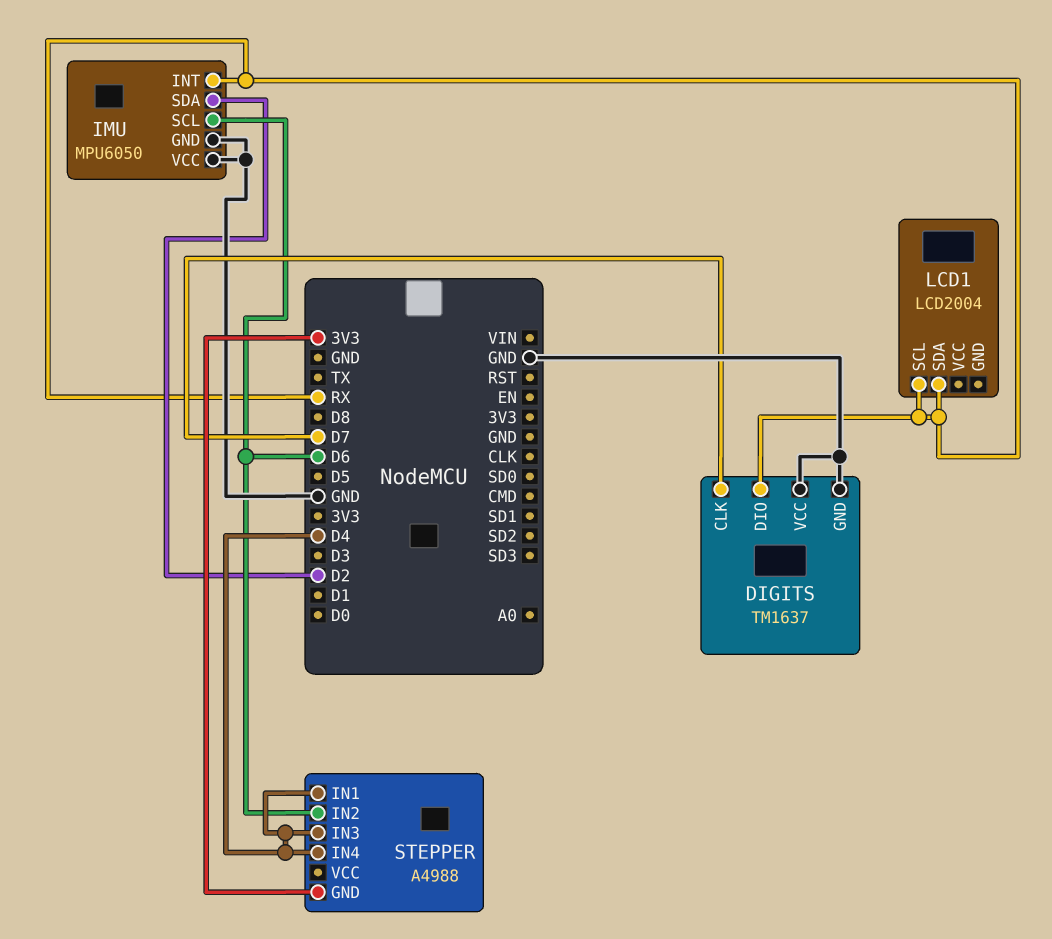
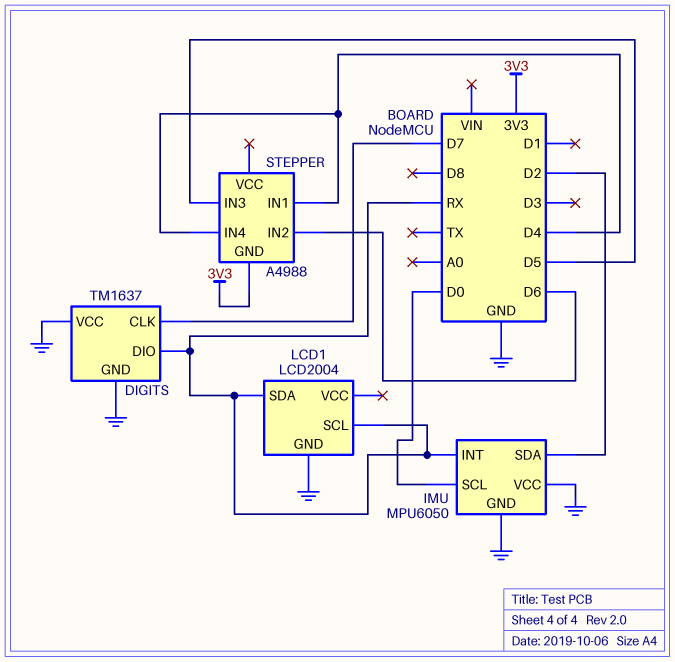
IMU pin SCL: D6 -> D0
LCD1 pin GND: none -> GND
STEPPER pin IN3: D4 -> D5

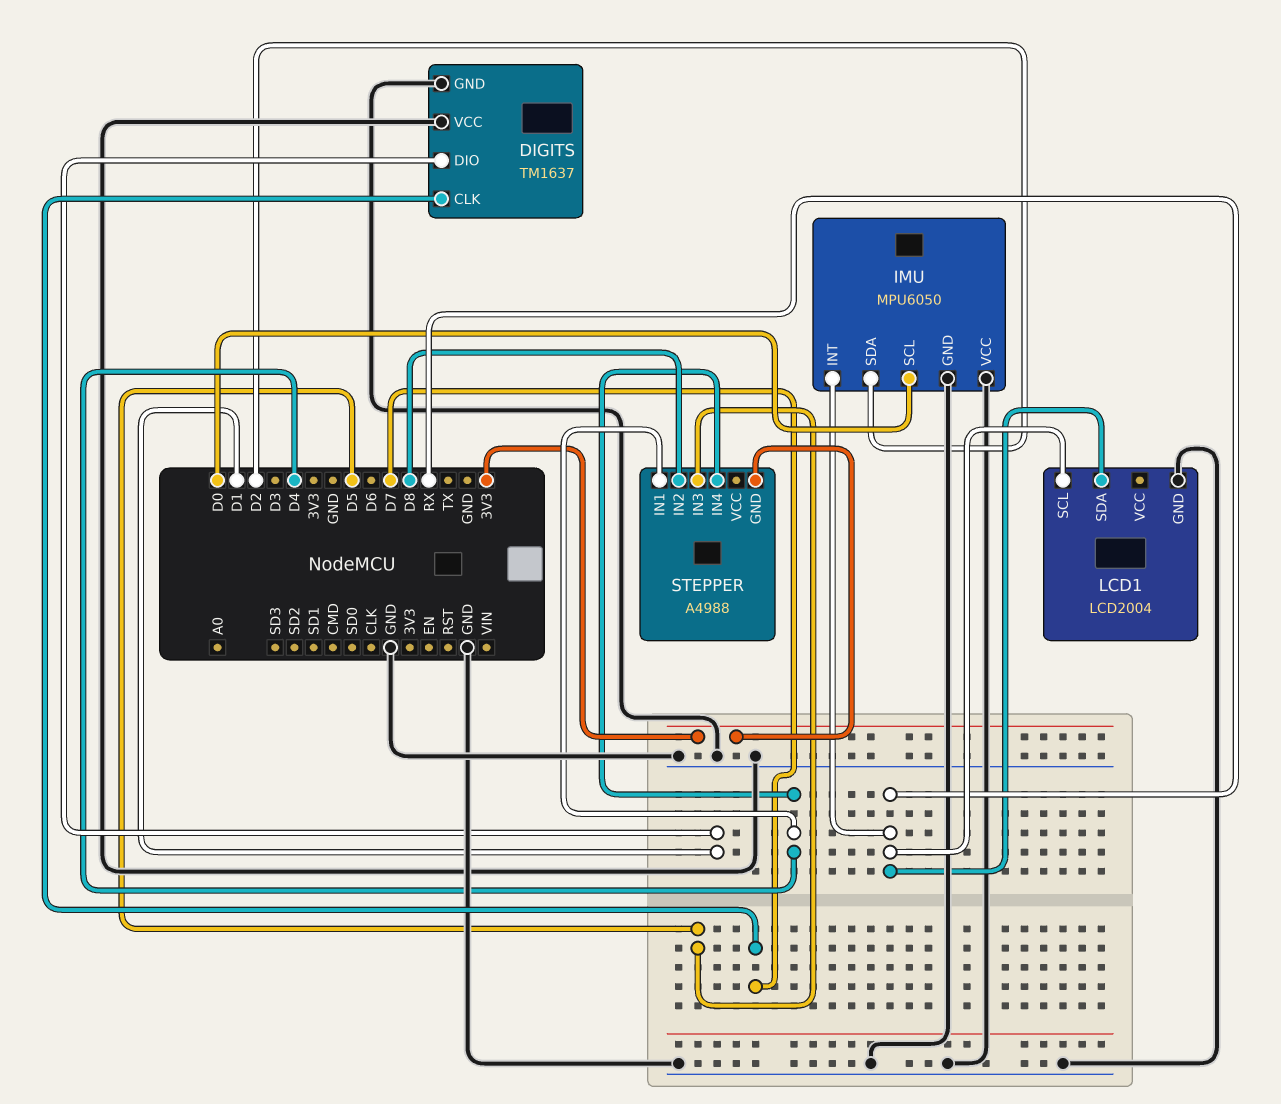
DIGITS pin DIO: RX -> D1
STEPPER pin IN2: D6 -> D8

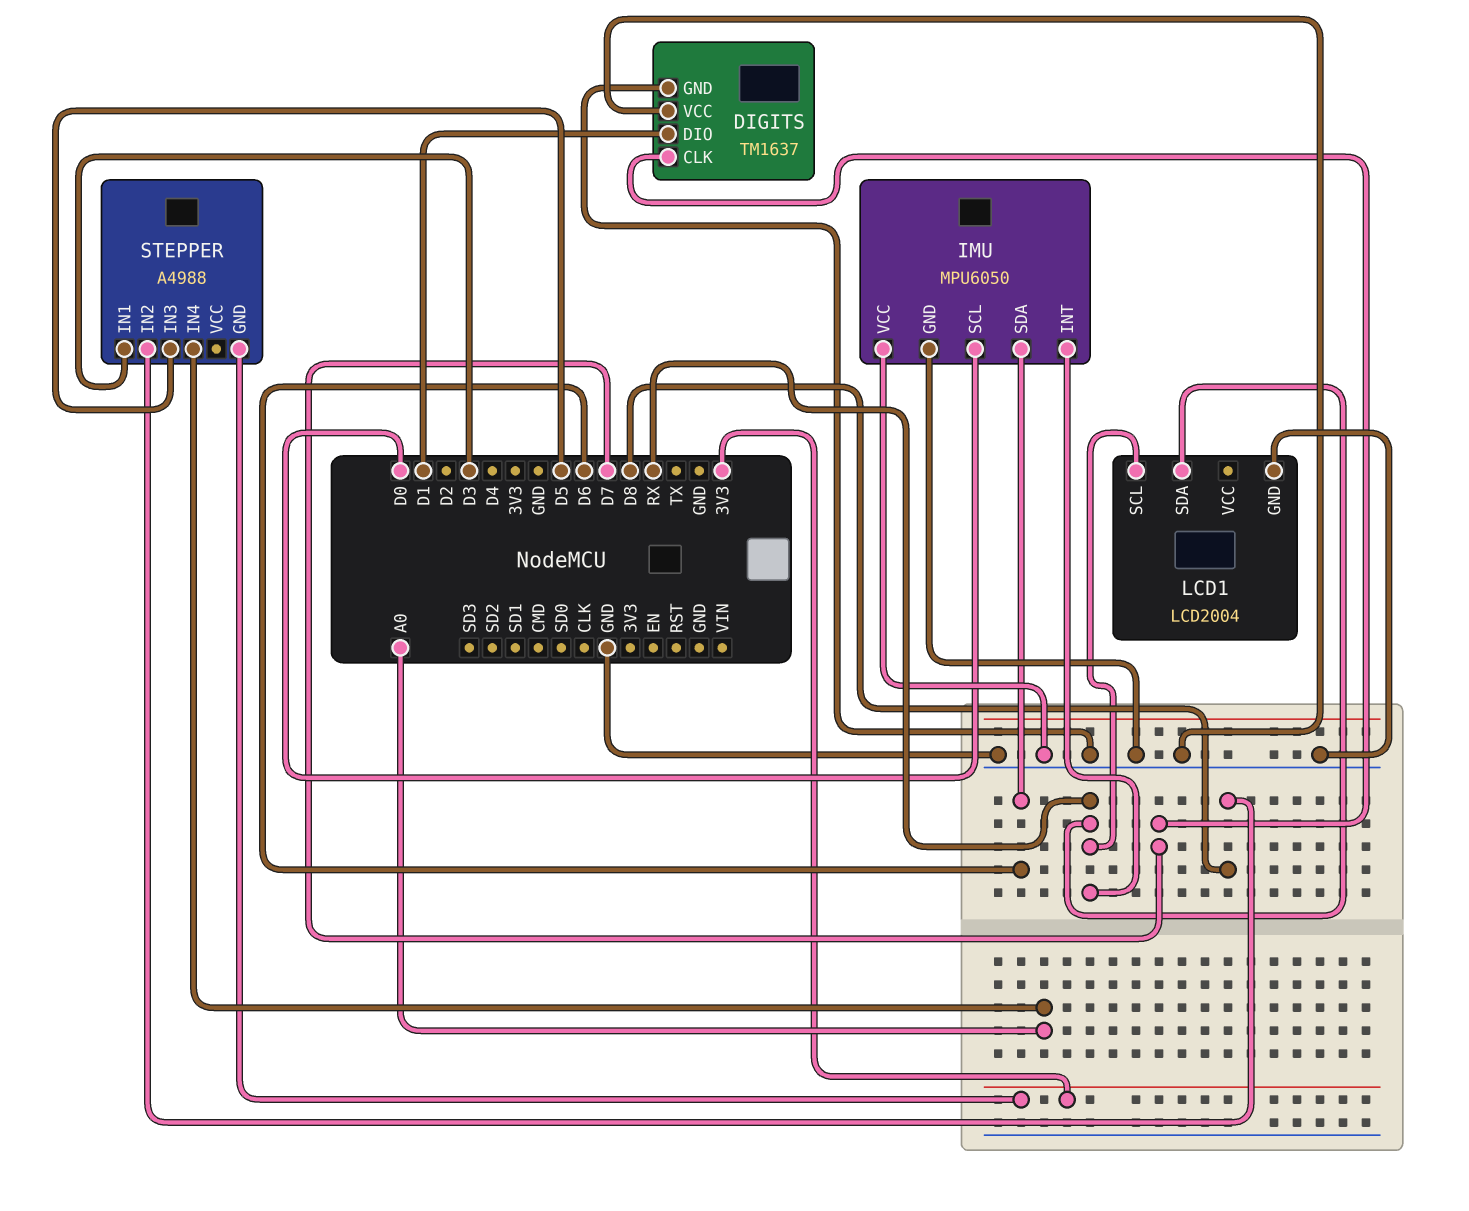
IMU pin SDA: D2 -> D6
STEPPER pin IN1: D4 -> D3
STEPPER pin IN4: D4 -> A0

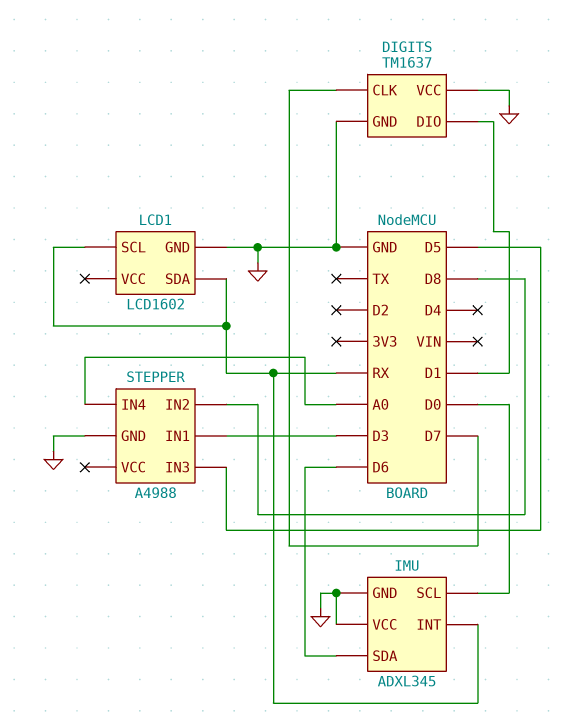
IMU: MPU6050 -> ADXL345
LCD1: LCD2004 -> LCD1602
STEPPER pin GND: 3V3 -> GND

